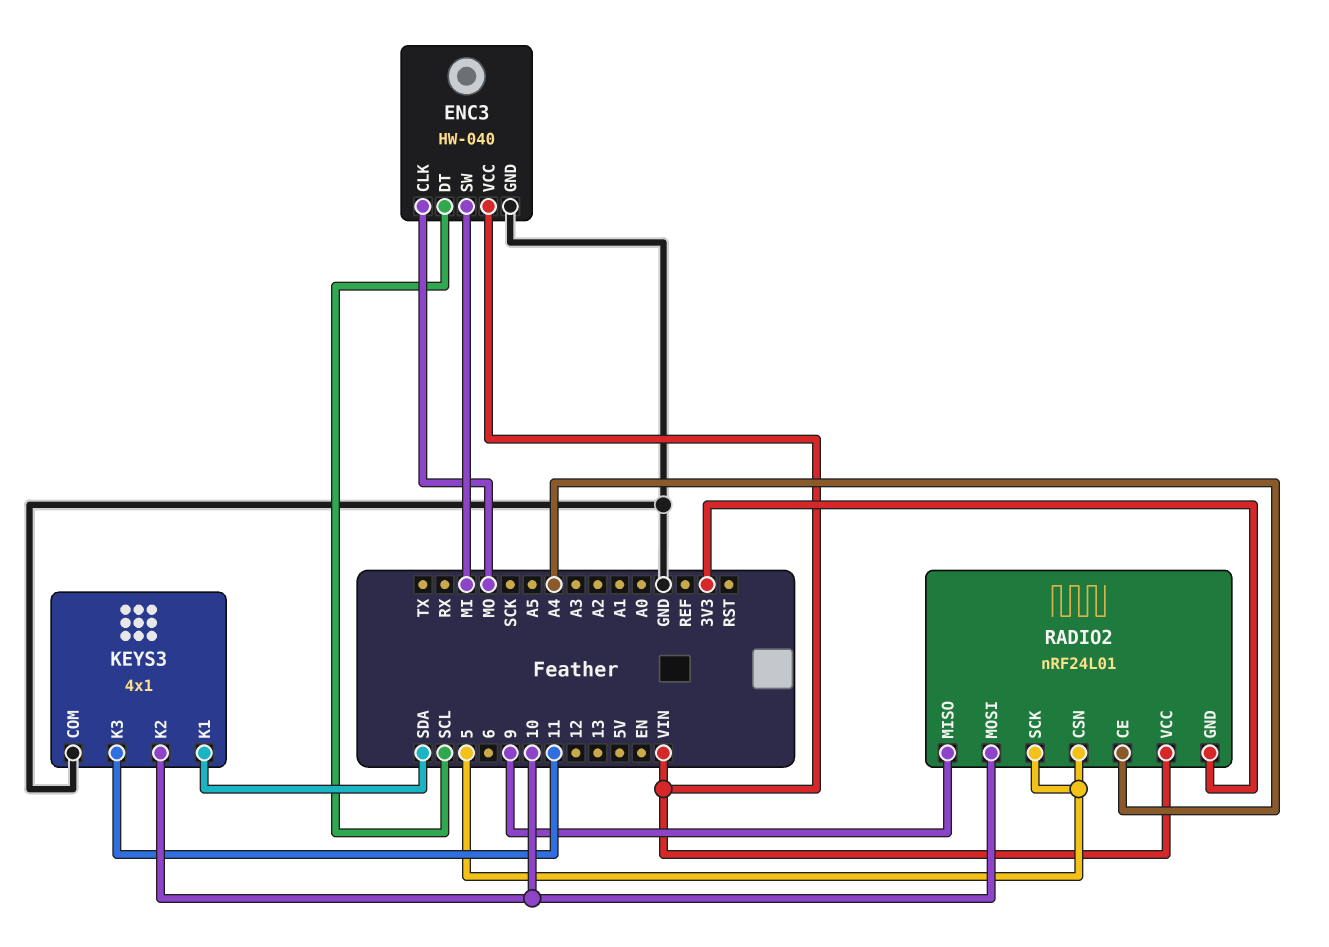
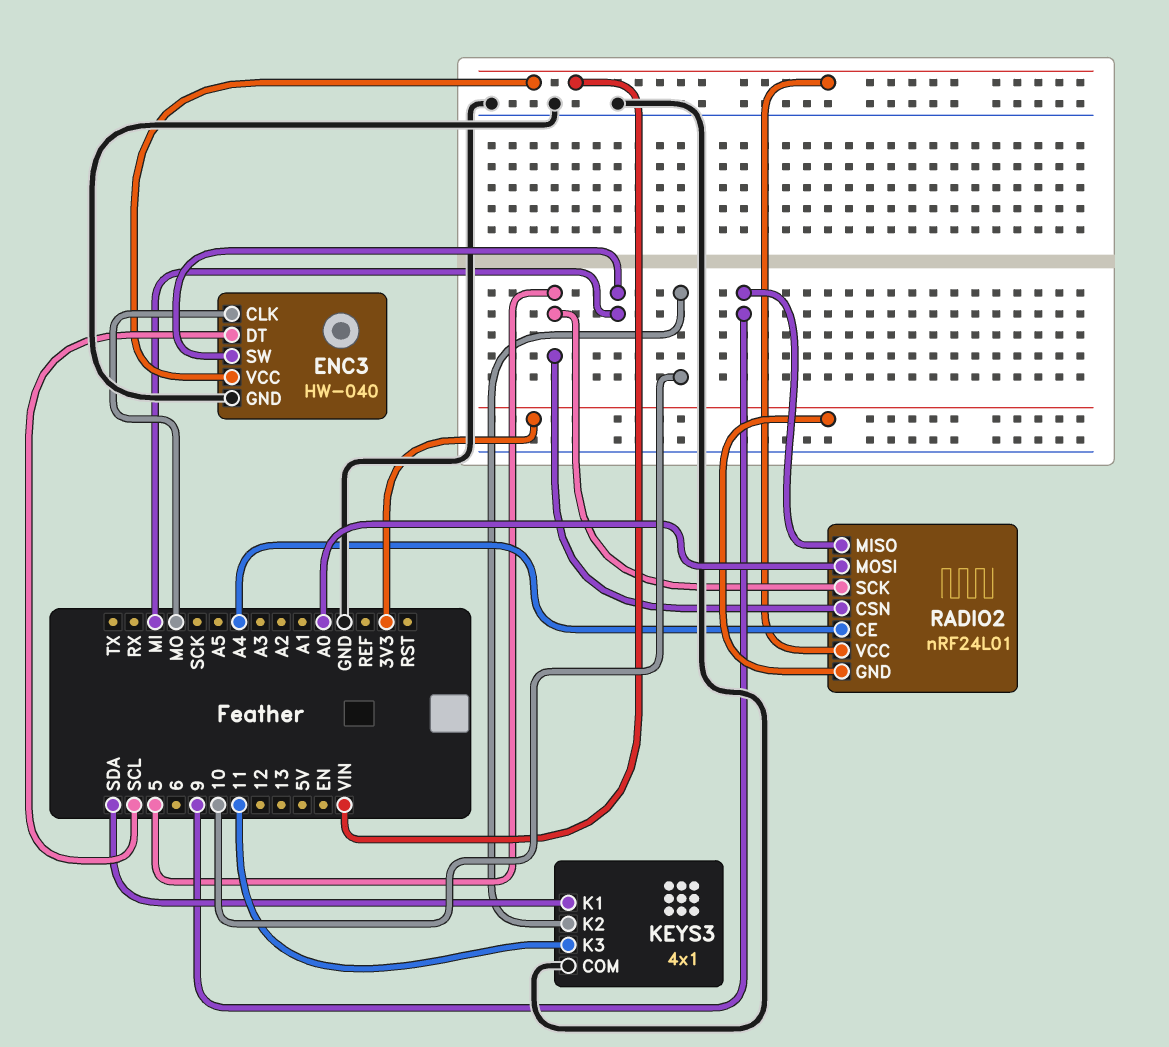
RADIO2 pin MOSI: 10 -> A0

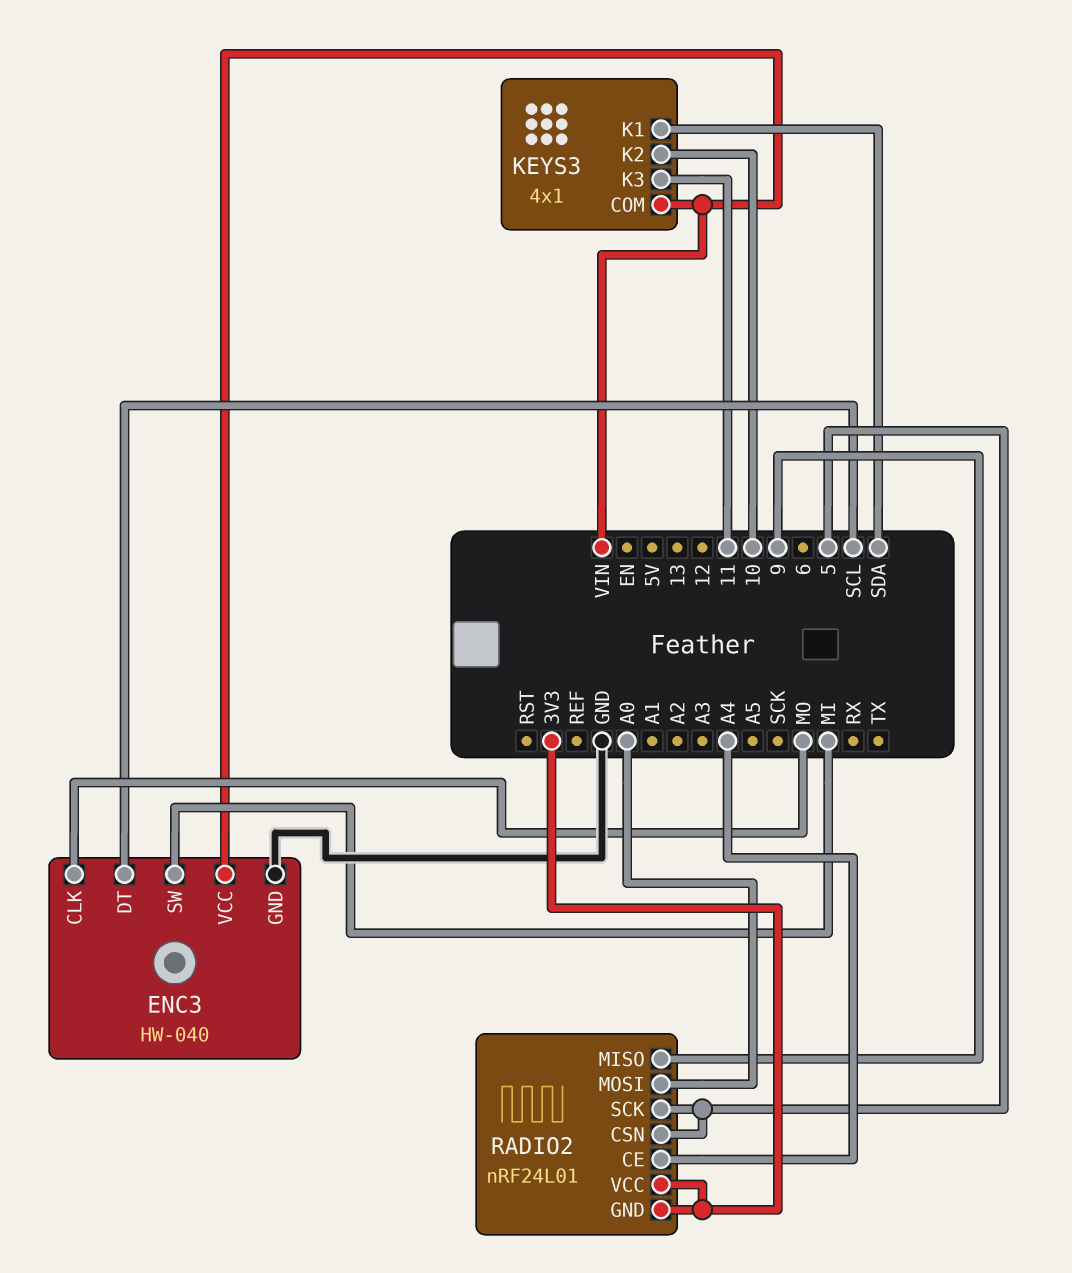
KEYS3 pin COM: GND -> VIN
RADIO2 pin VCC: VIN -> 3V3

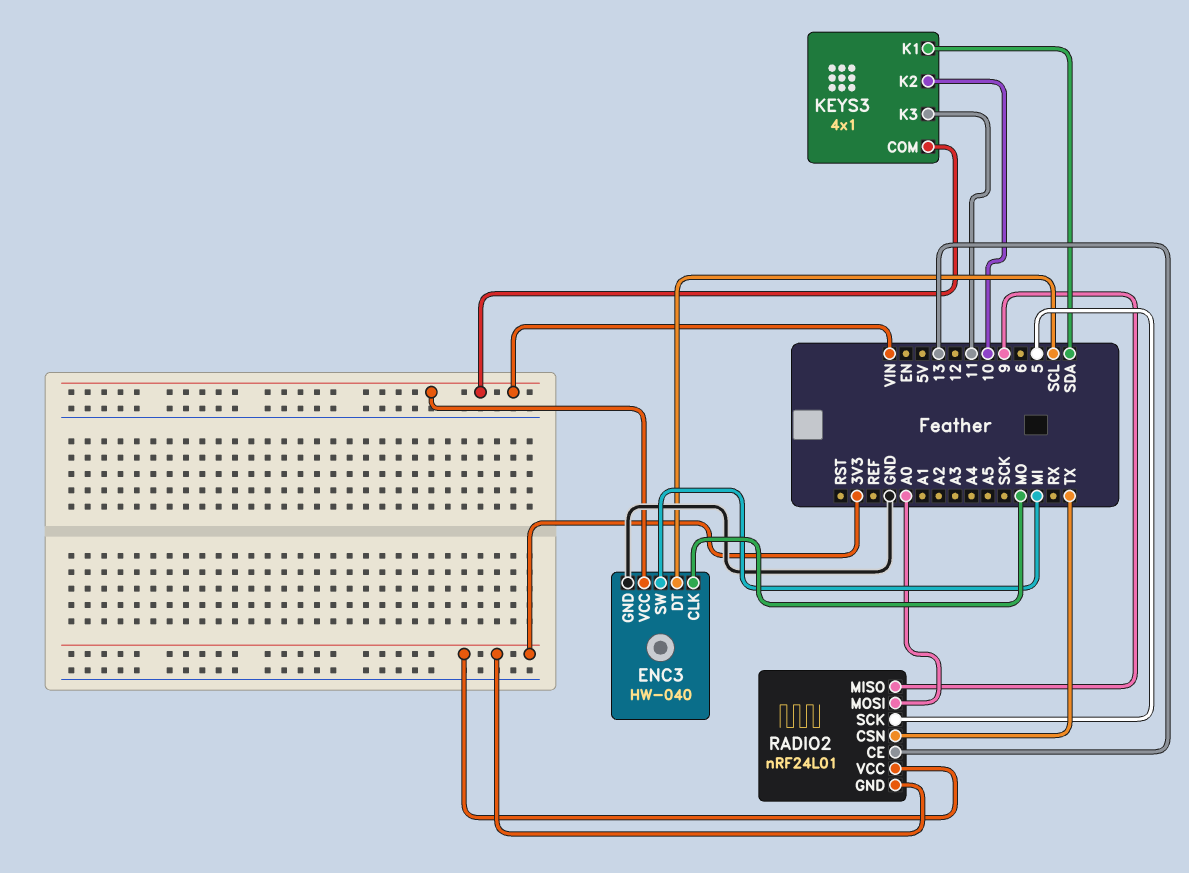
RADIO2 pin CE: A4 -> 13
RADIO2 pin CSN: 5 -> TX

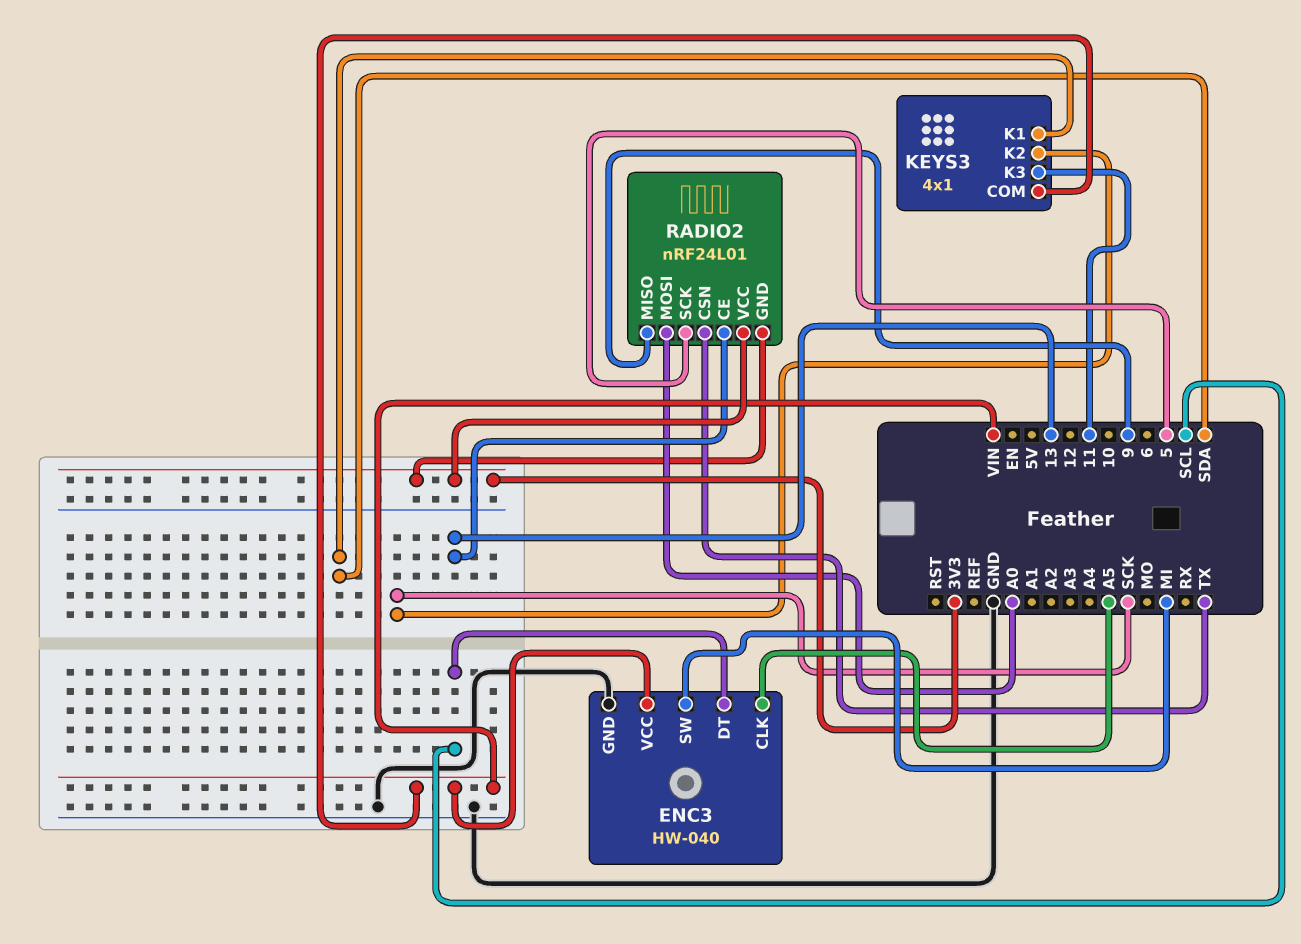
ENC3 pin CLK: MO -> A5
KEYS3 pin K2: 10 -> SCK

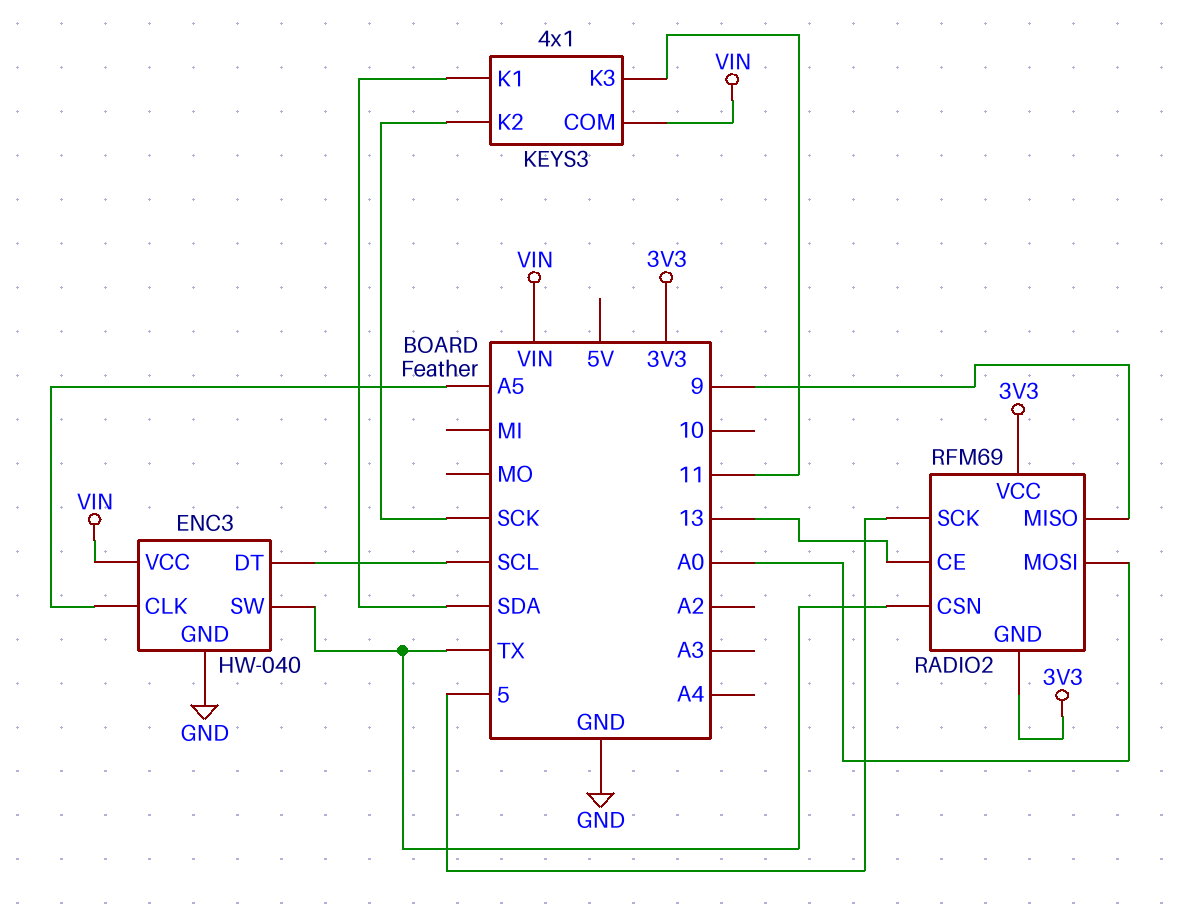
ENC3 pin SW: MI -> TX
RADIO2: nRF24L01 -> RFM69

